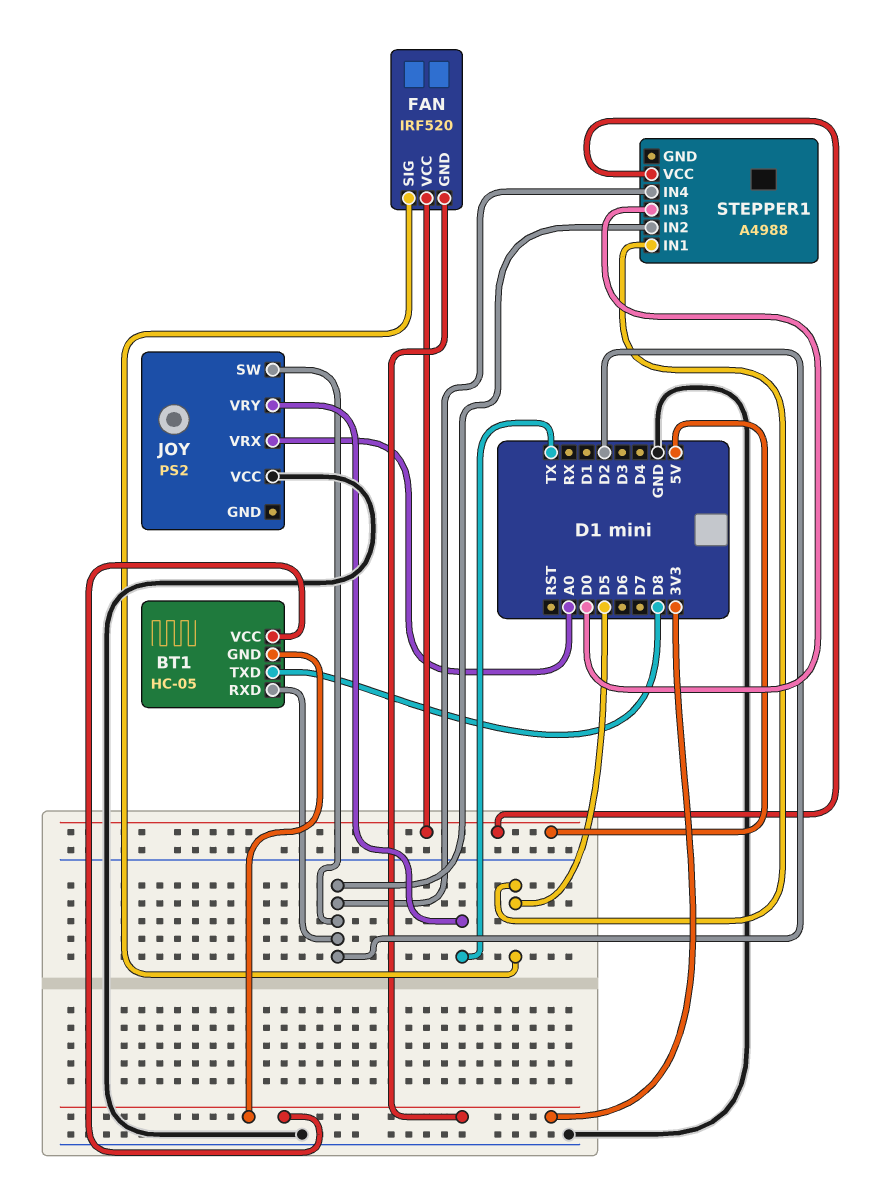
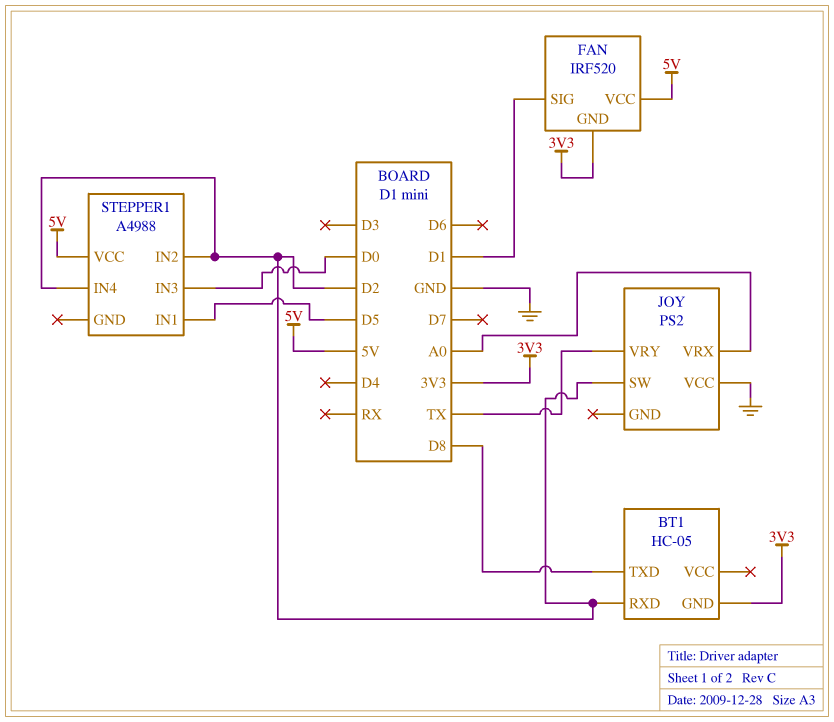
BT1 pin VCC: 3V3 -> none
FAN pin SIG: D5 -> D1

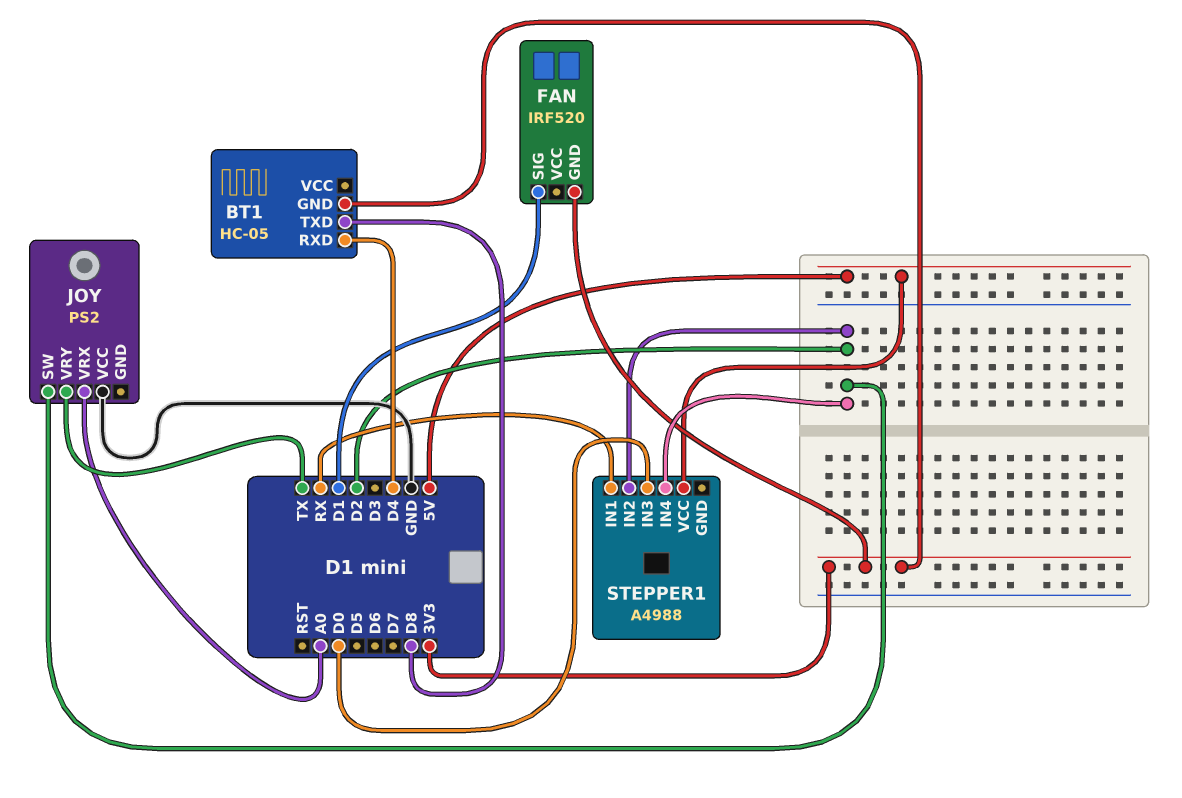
BT1 pin RXD: D2 -> D4
FAN pin VCC: 5V -> none
STEPPER1 pin IN1: D5 -> RX

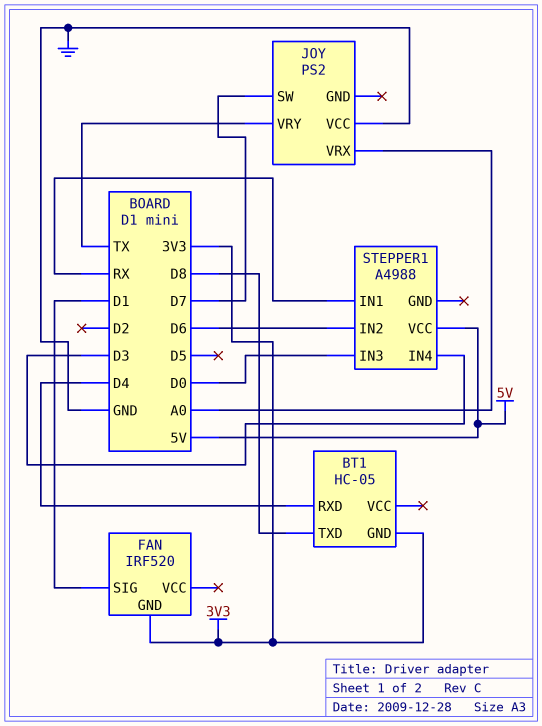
JOY pin SW: D2 -> D7
STEPPER1 pin IN2: D2 -> D6
STEPPER1 pin IN4: D2 -> D3

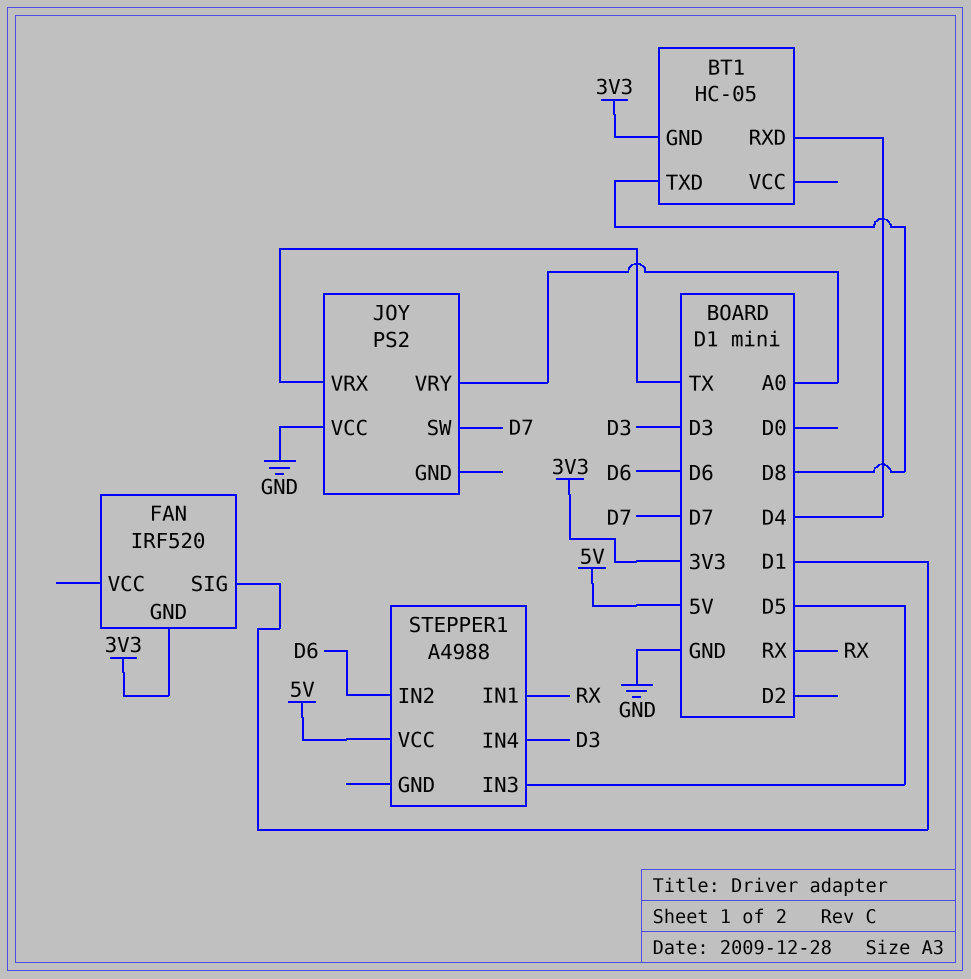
JOY pin VRX: A0 -> TX
JOY pin VRY: TX -> A0
STEPPER1 pin IN3: D0 -> D5

